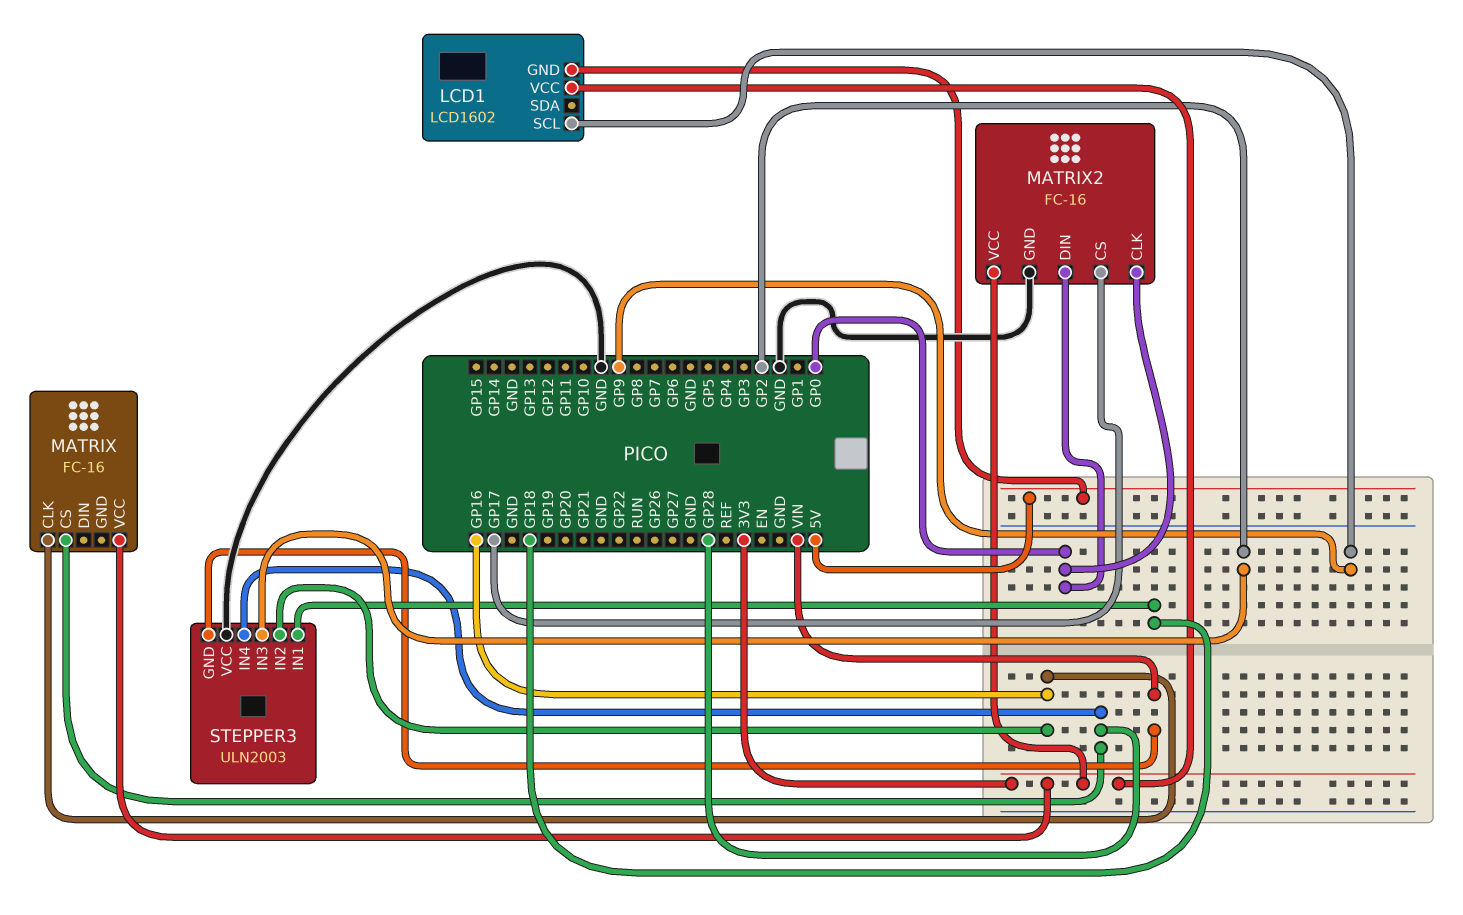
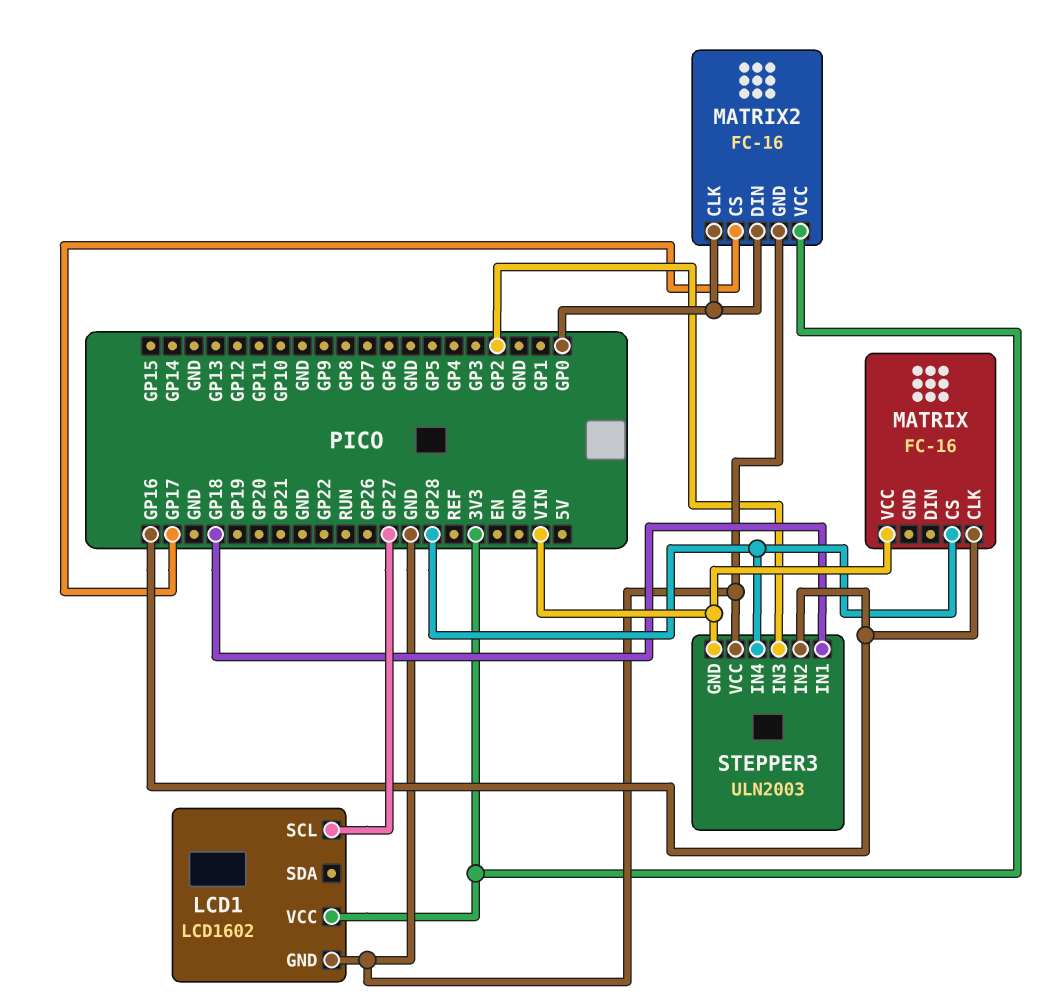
LCD1 pin GND: 5V -> GND
LCD1 pin SCL: GP9 -> GP27
MATRIX pin VCC: 3V3 -> VIN

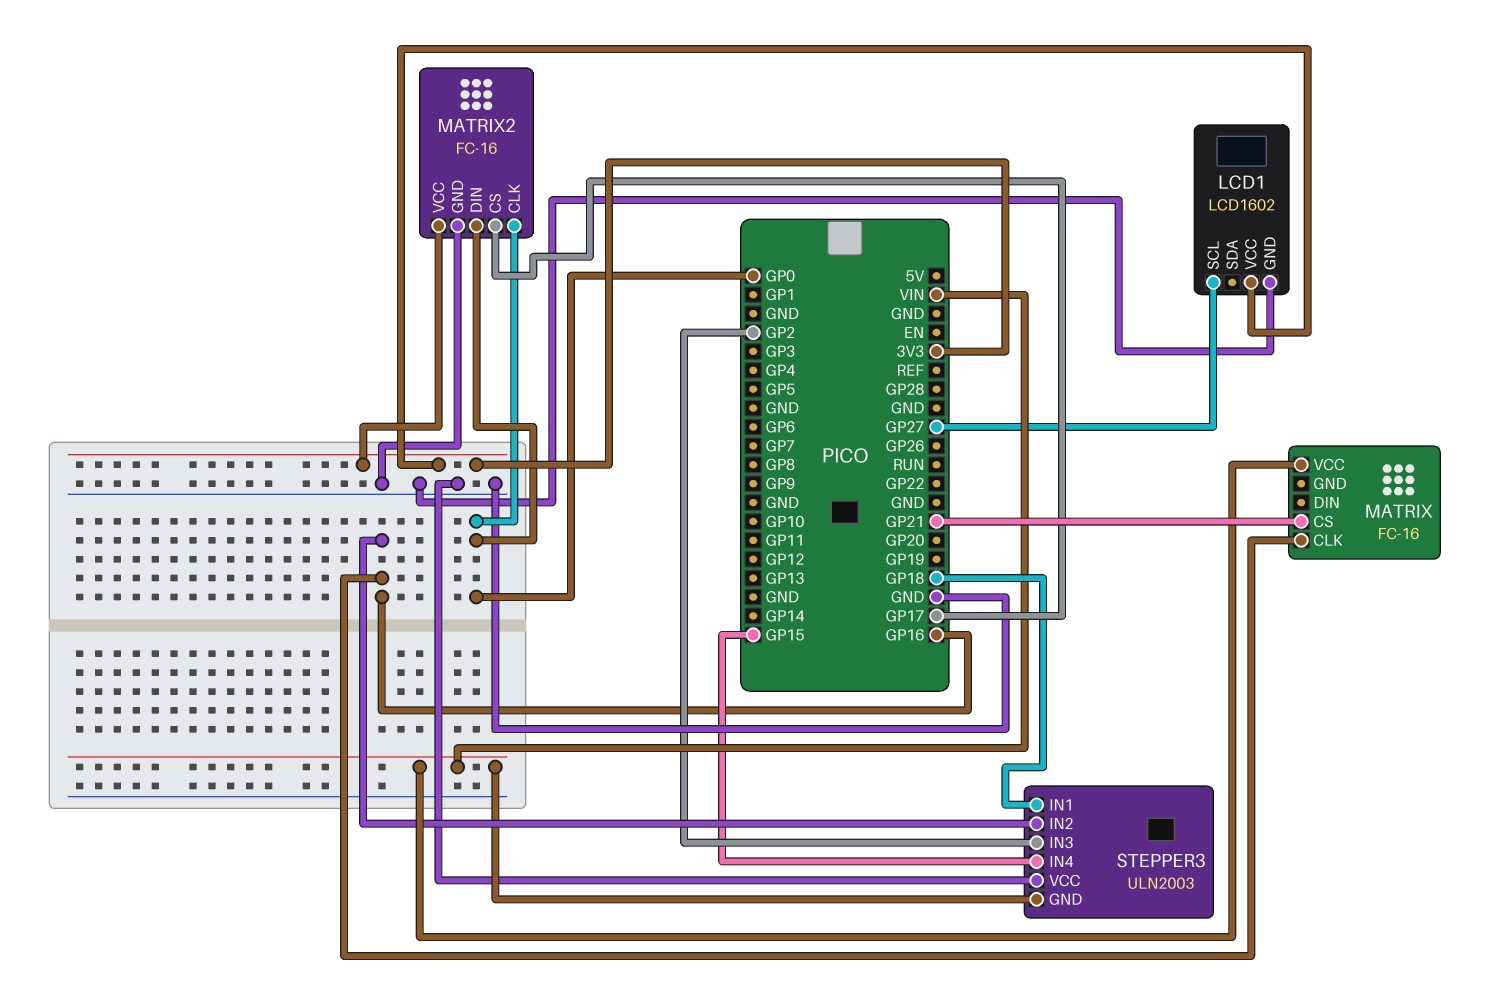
MATRIX pin CS: GP28 -> GP21
STEPPER3 pin IN4: GP28 -> GP15

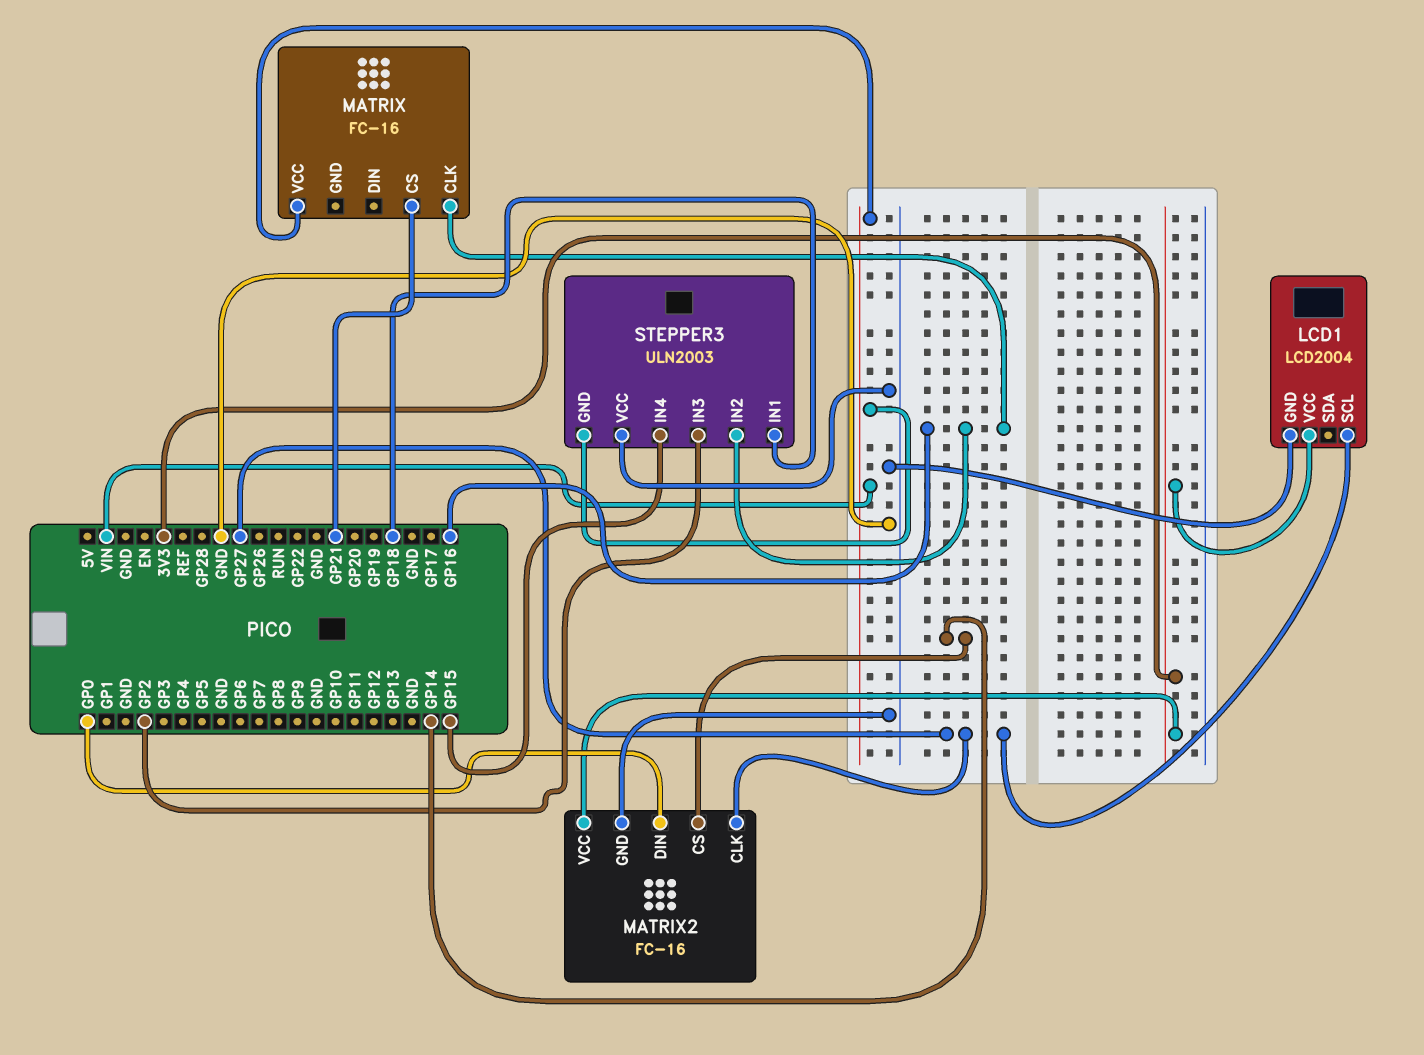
LCD1: LCD1602 -> LCD2004
MATRIX2 pin CLK: GP0 -> GP27
MATRIX2 pin CS: GP17 -> GP14

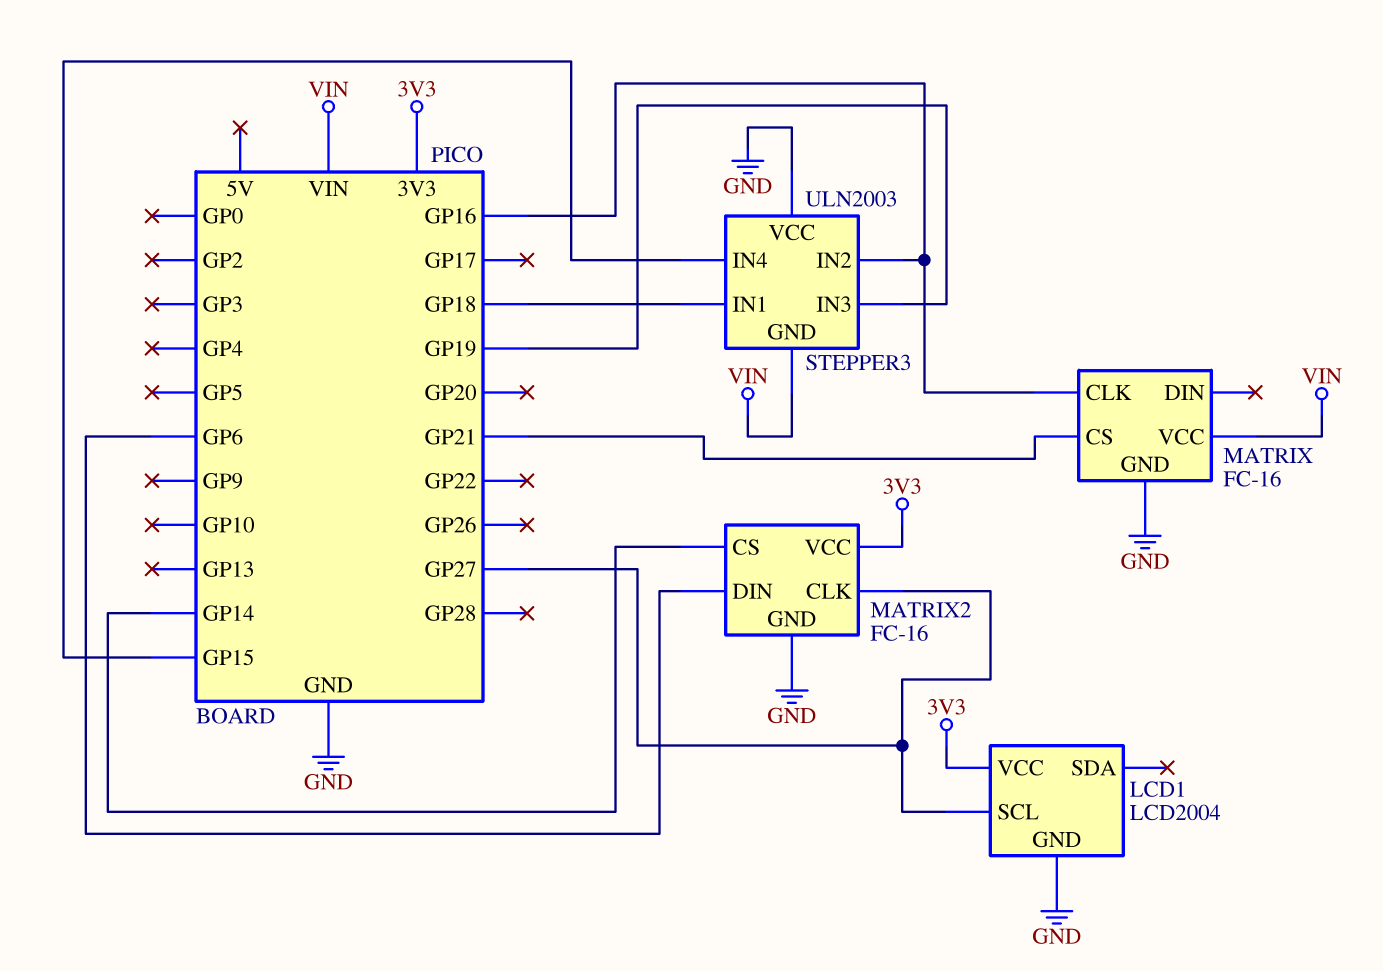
MATRIX pin GND: none -> GND
MATRIX2 pin DIN: GP0 -> GP6
STEPPER3 pin IN3: GP2 -> GP19

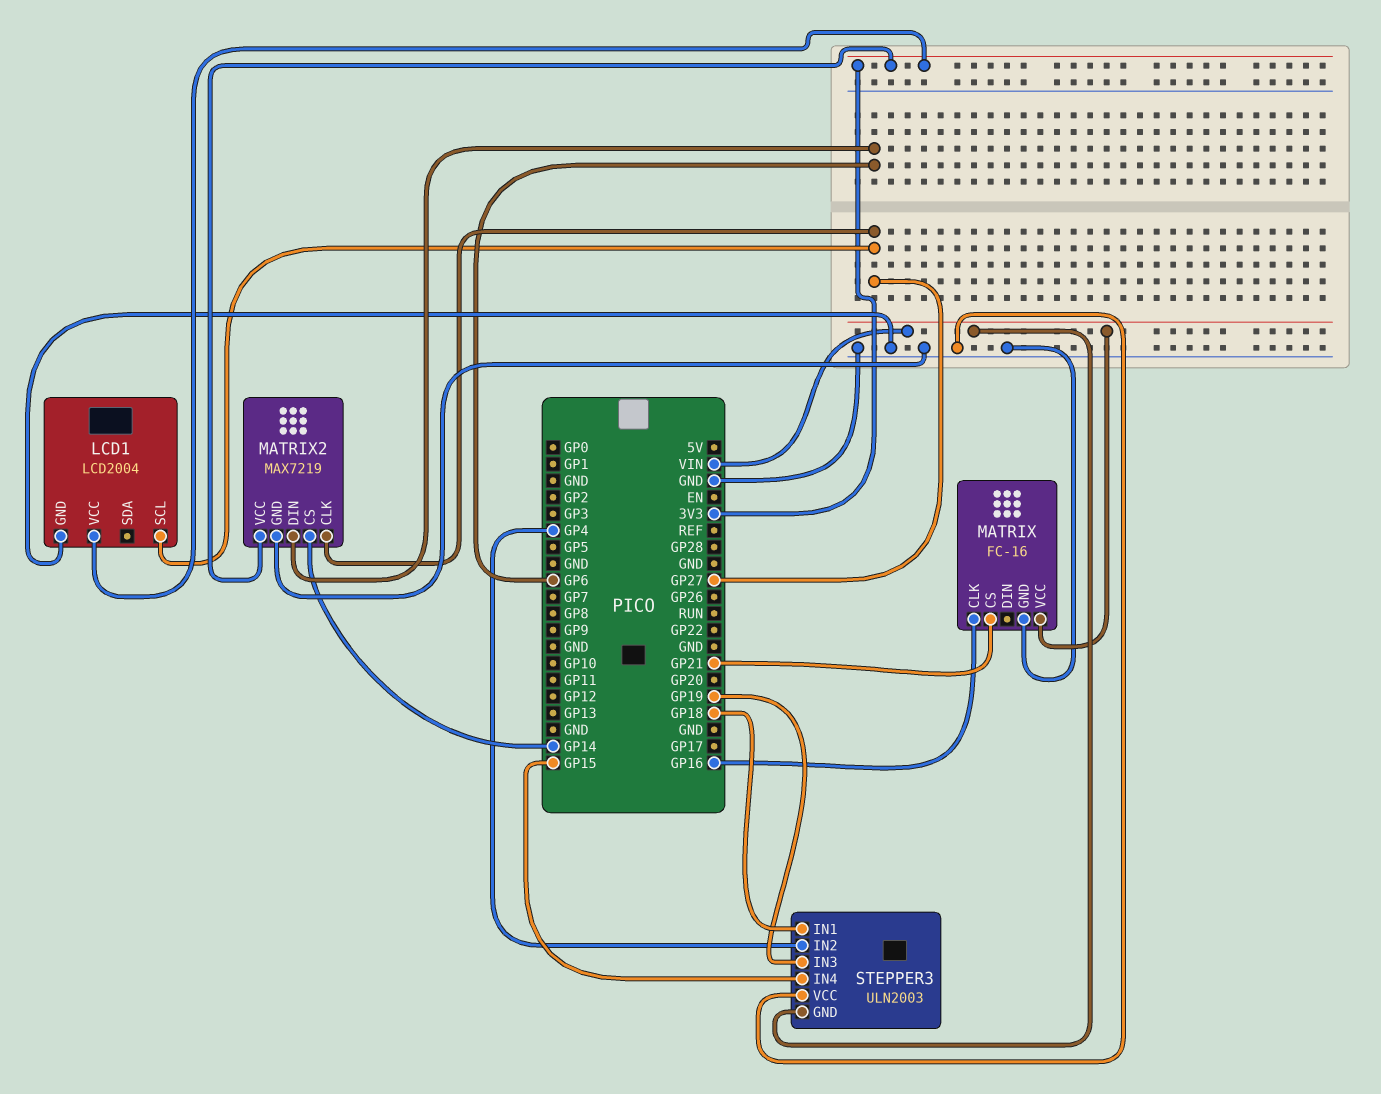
MATRIX2: FC-16 -> MAX7219
STEPPER3 pin IN2: GP16 -> GP4

